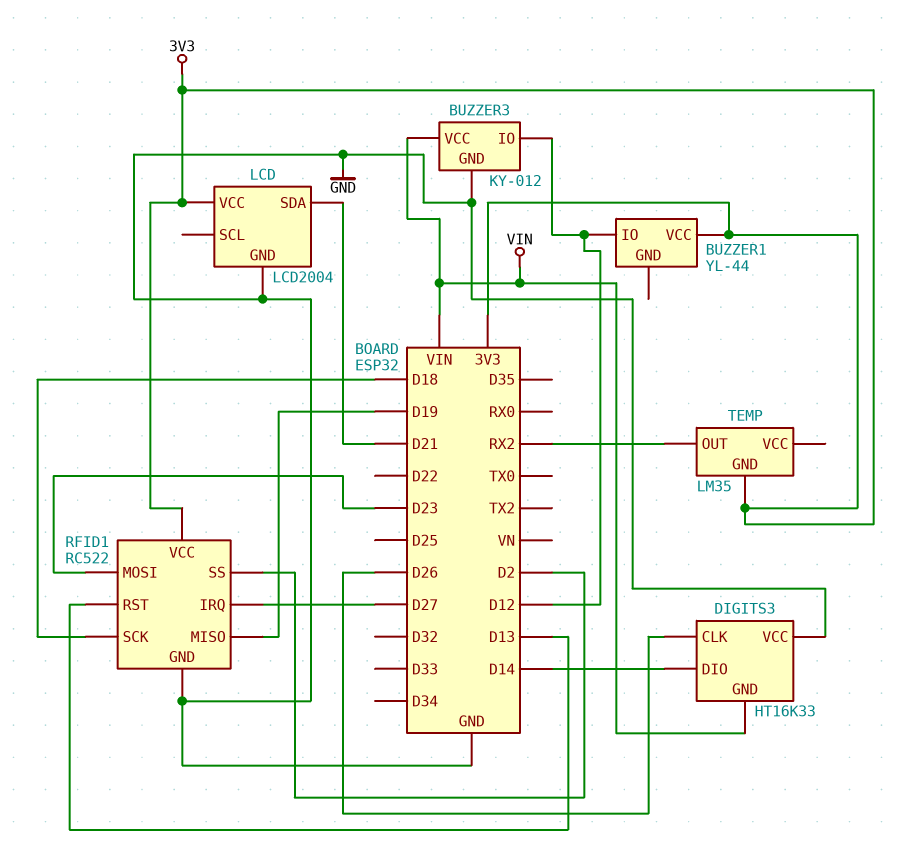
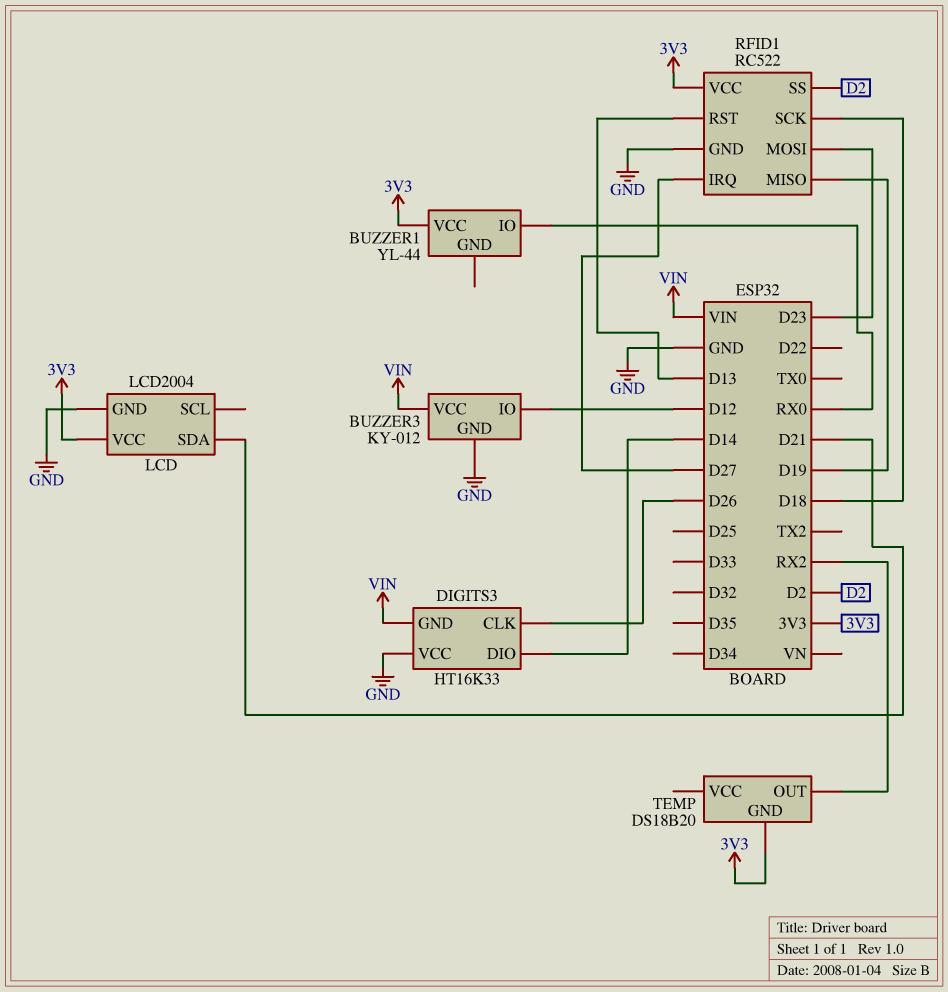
BUZZER1 pin IO: D12 -> RX0
TEMP: LM35 -> DS18B20

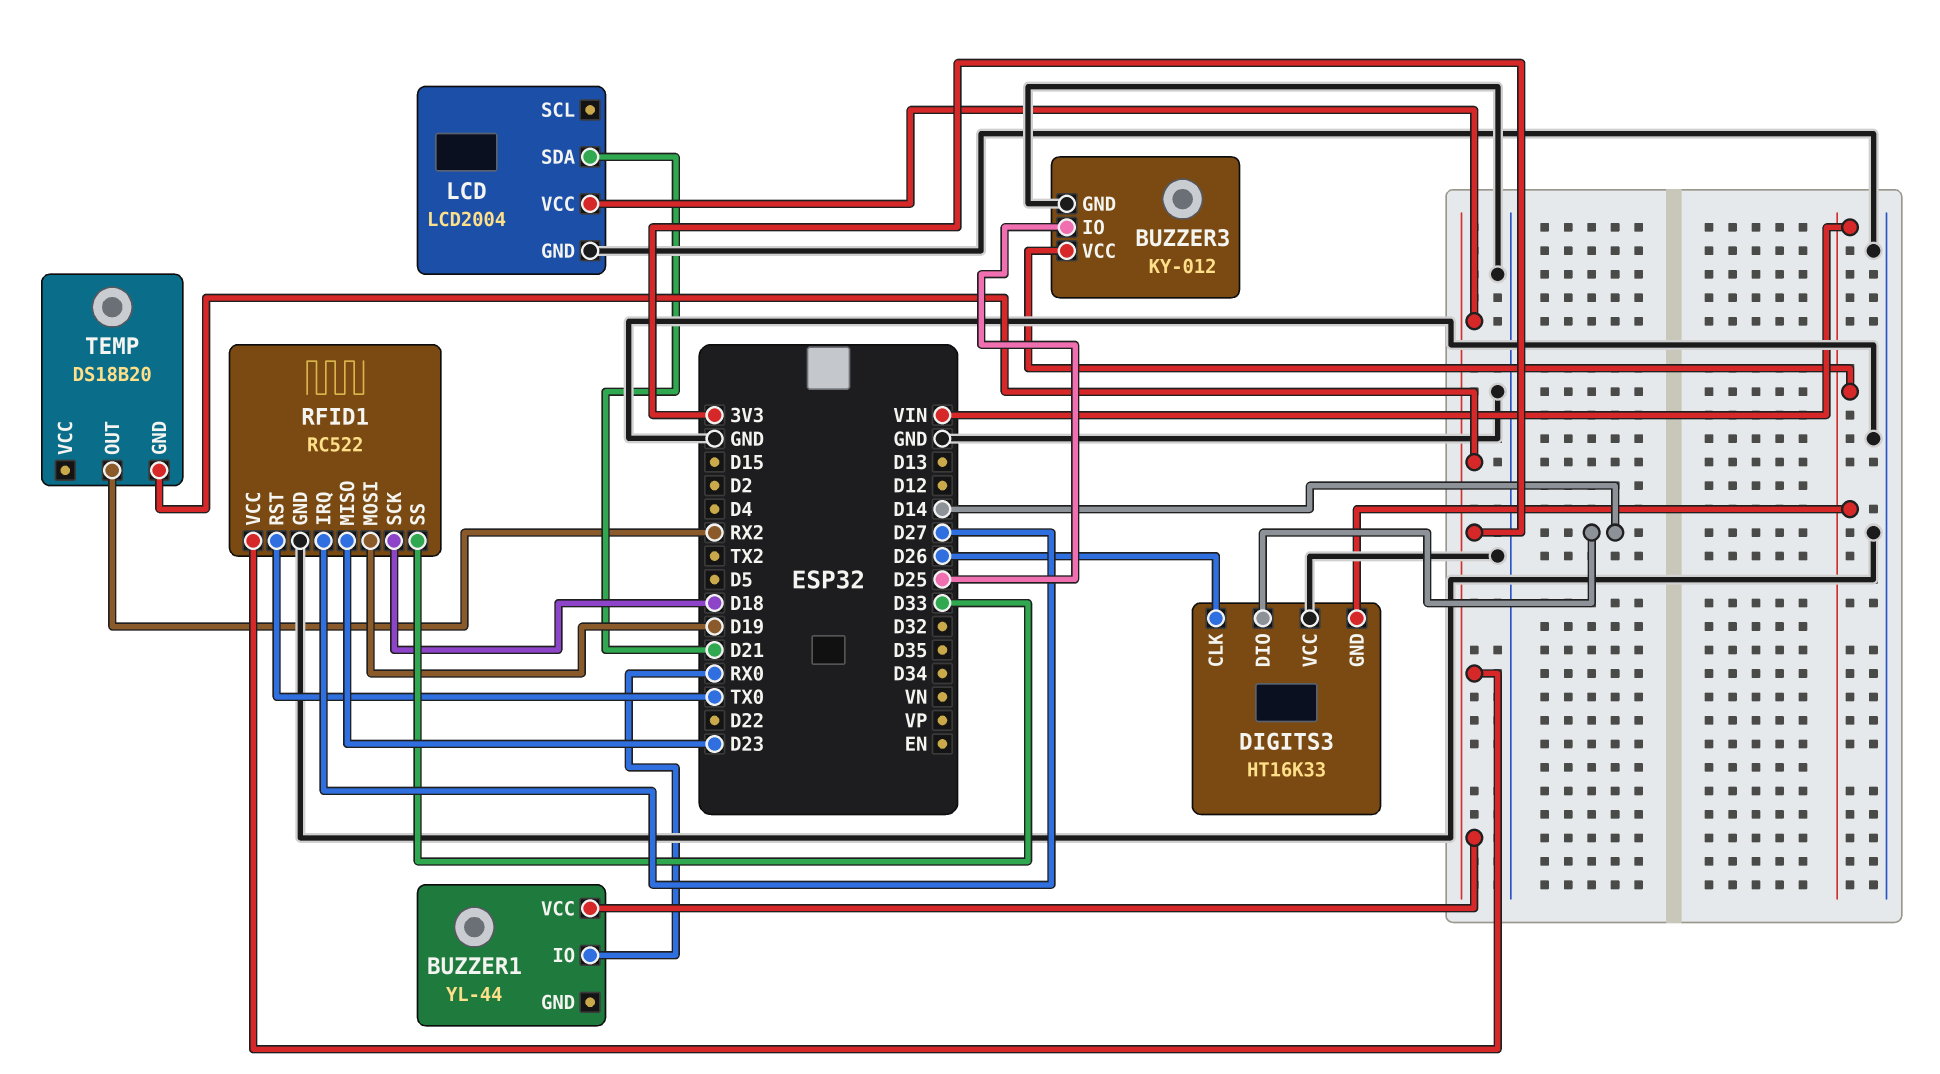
BUZZER3 pin IO: D12 -> D25
RFID1 pin MISO: D19 -> D23
RFID1 pin MOSI: D23 -> D19
RFID1 pin RST: D13 -> TX0
RFID1 pin SS: D2 -> D33

